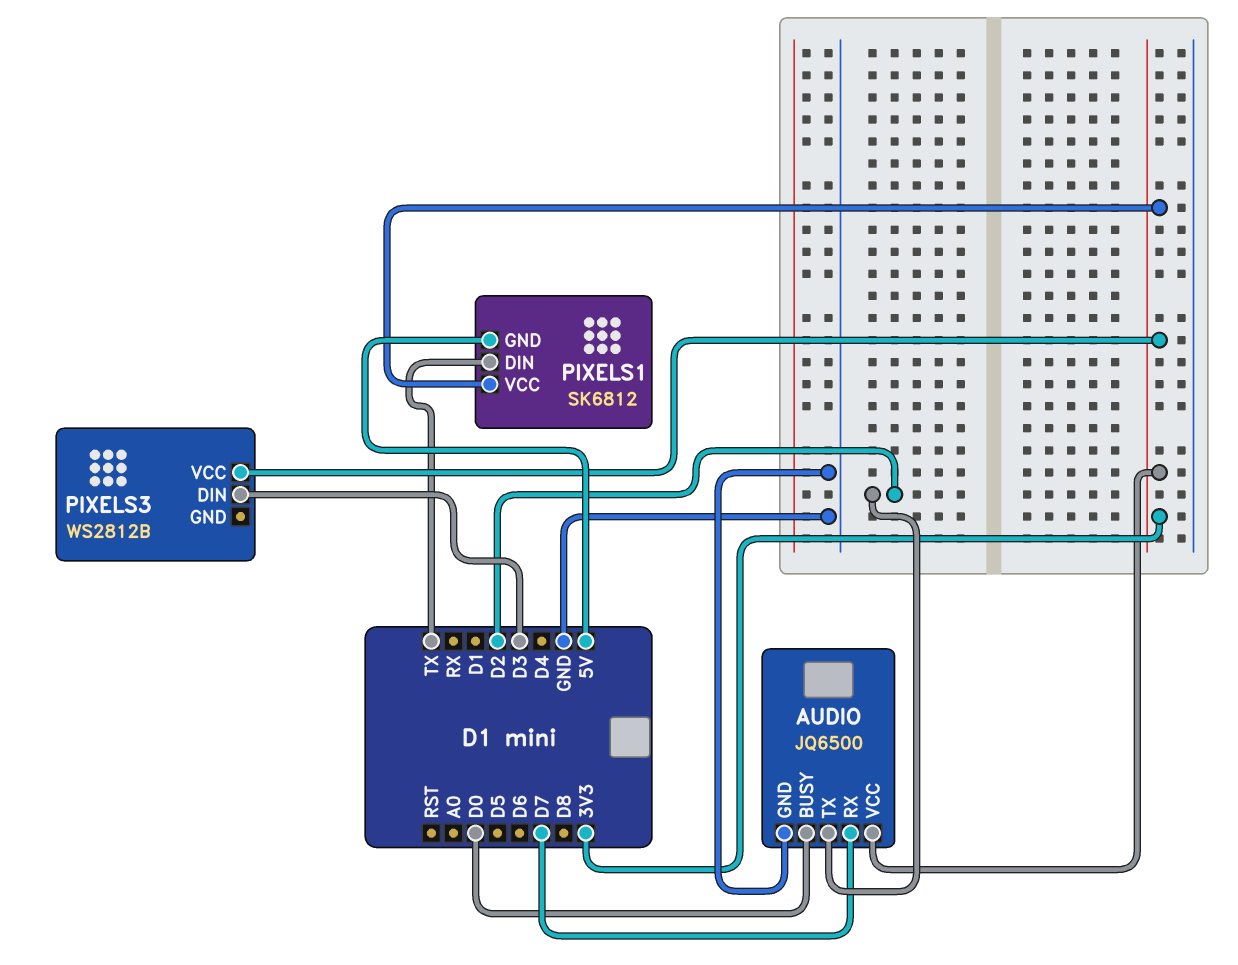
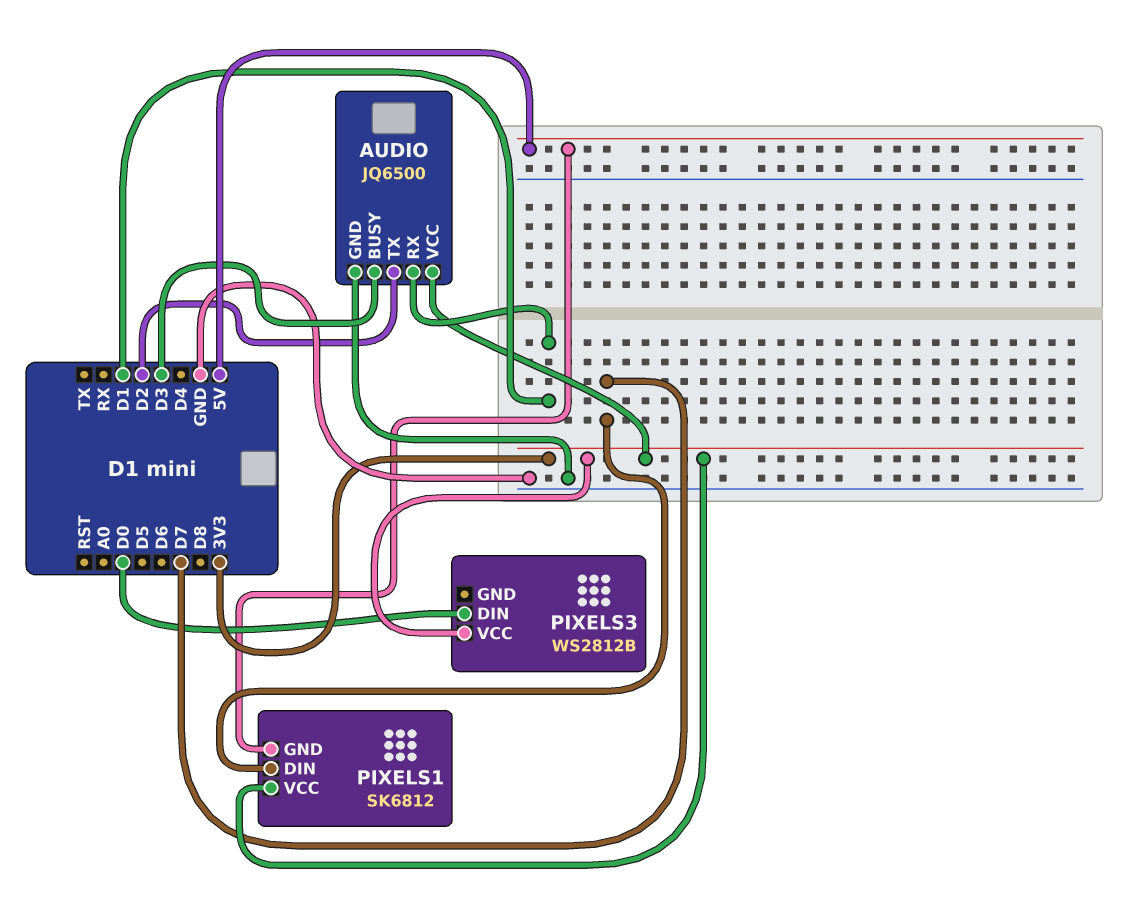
AUDIO pin BUSY: D0 -> D3
AUDIO pin RX: D7 -> D1
PIXELS1 pin DIN: TX -> D7
PIXELS3 pin DIN: D3 -> D0

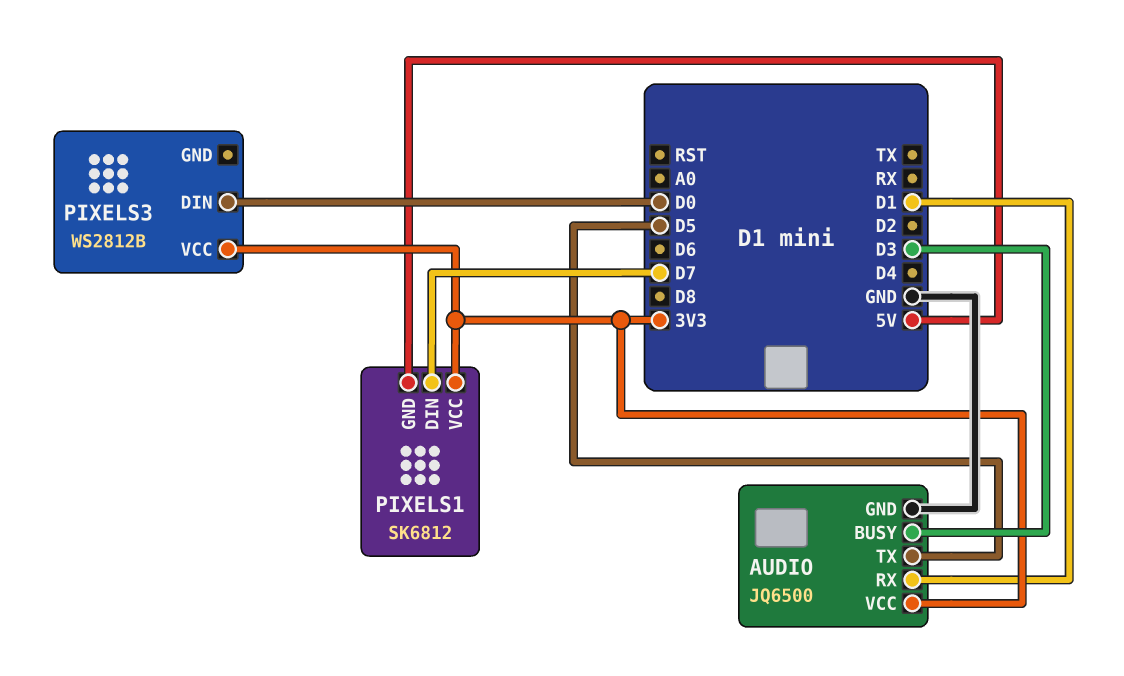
AUDIO pin TX: D2 -> D5

